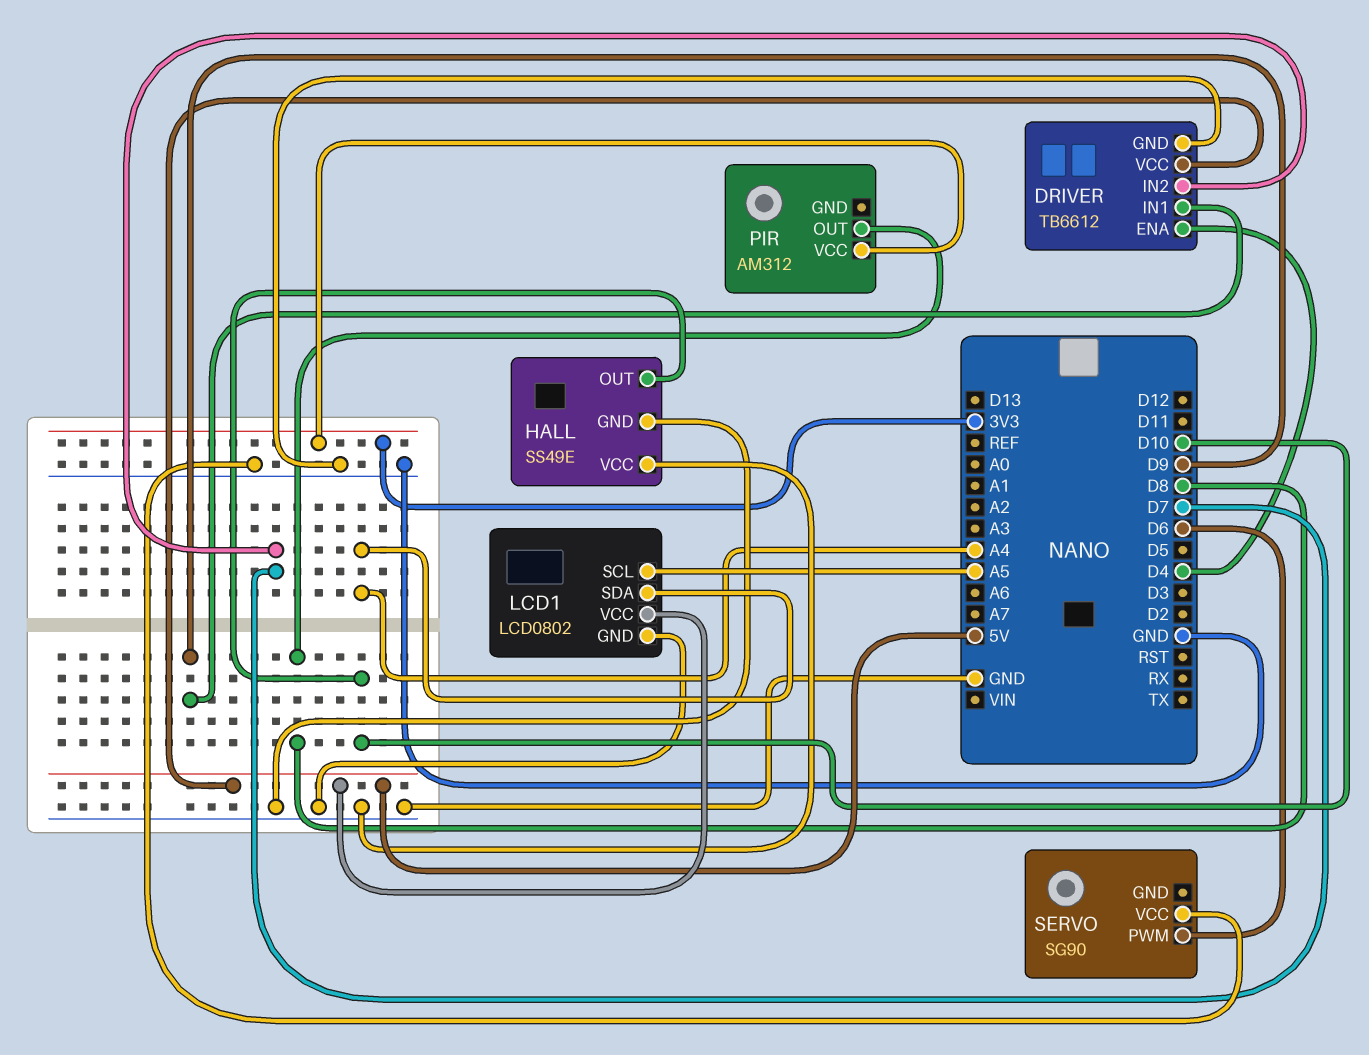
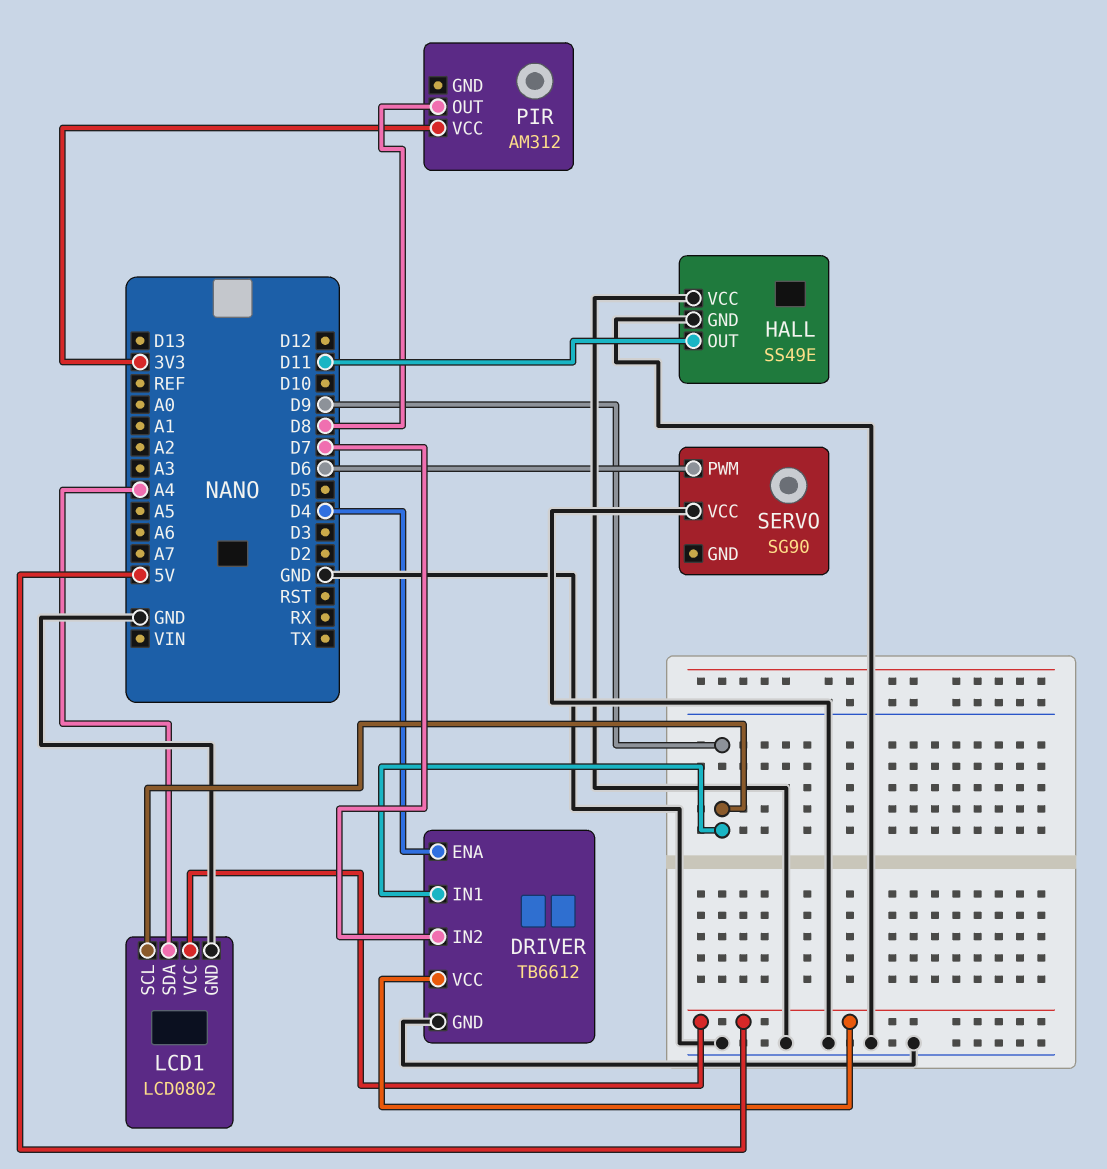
HALL pin OUT: D10 -> D11
LCD1 pin SCL: A5 -> D9

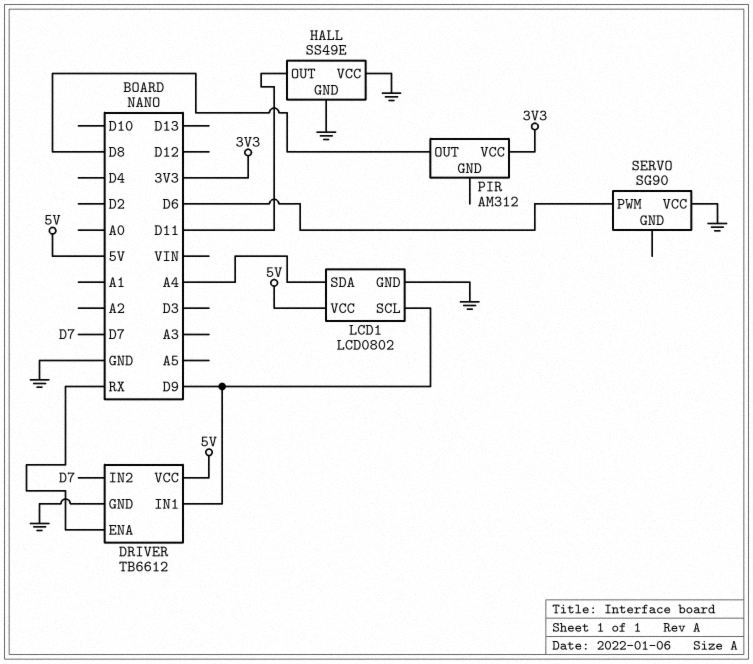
DRIVER pin ENA: D4 -> RX

